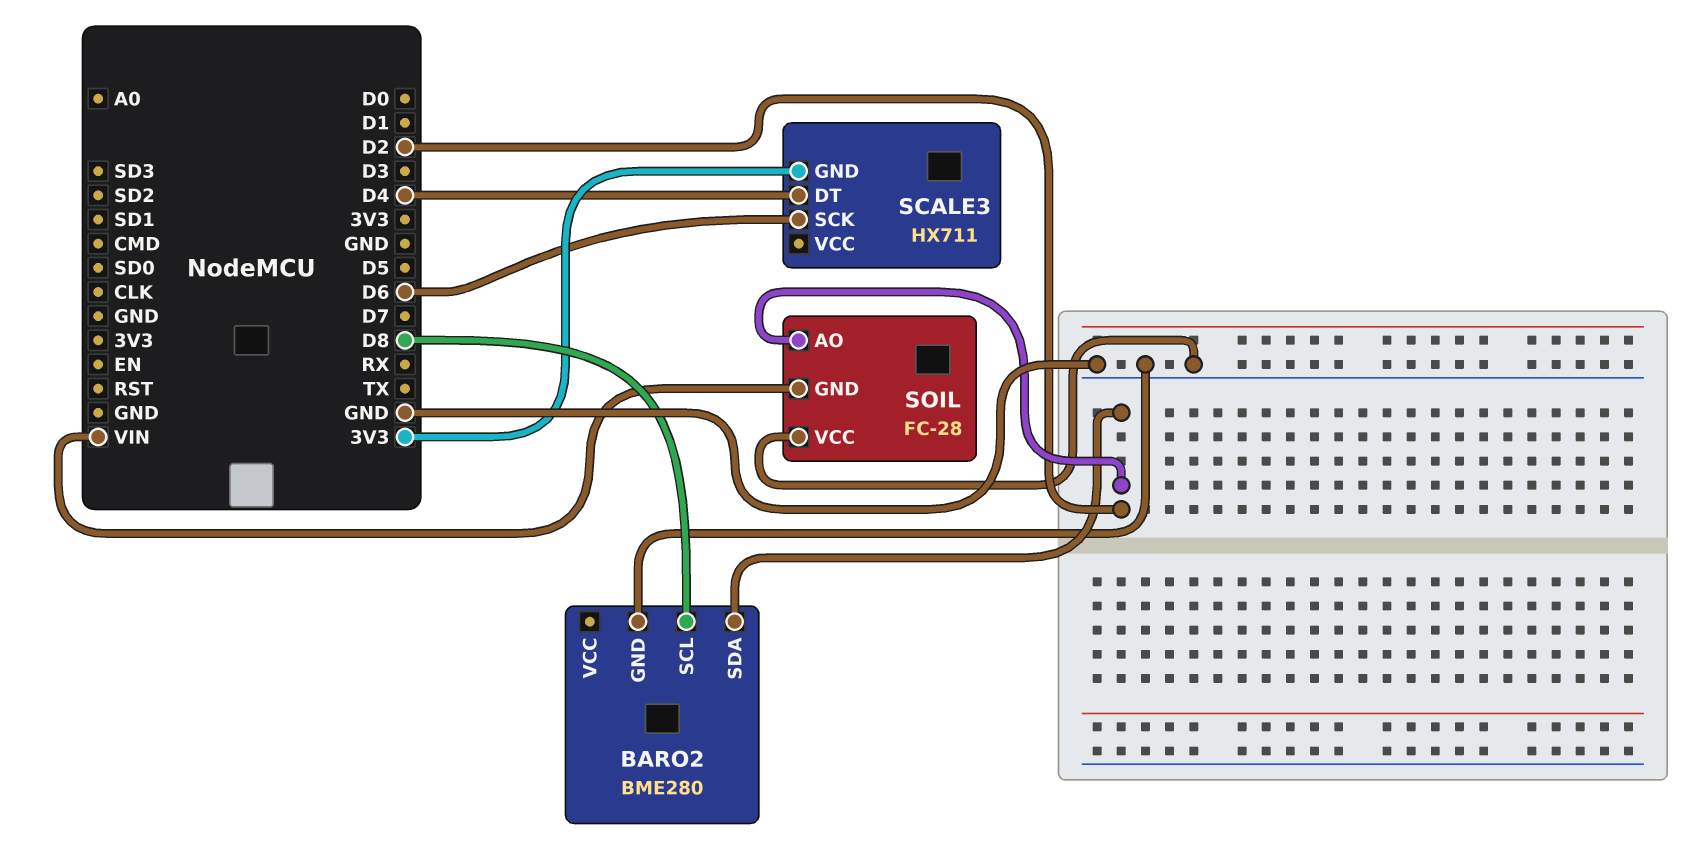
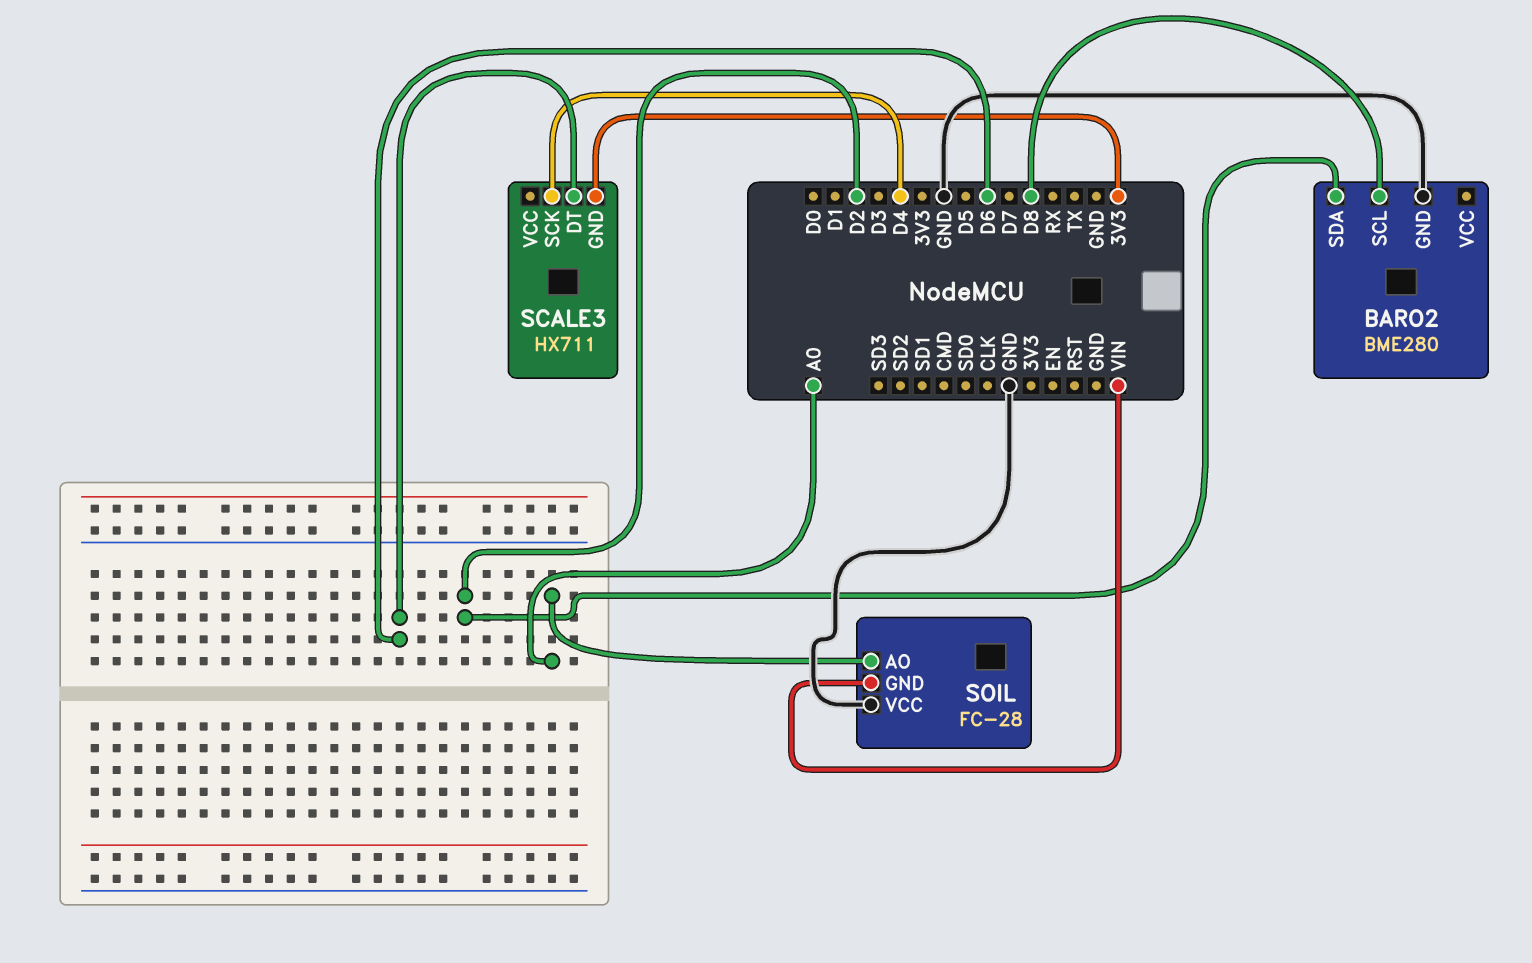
SCALE3 pin DT: D4 -> D6
SCALE3 pin SCK: D6 -> D4
SOIL pin AO: D2 -> A0

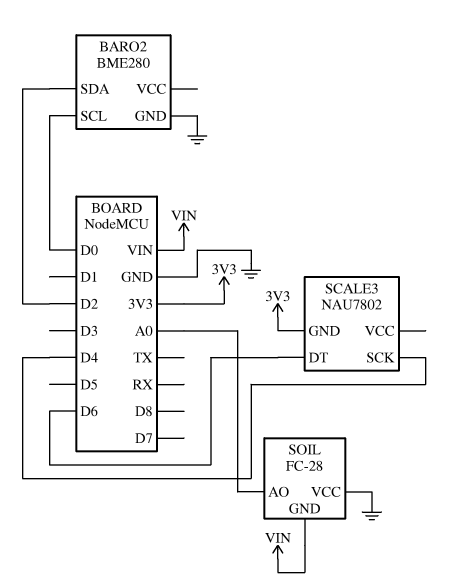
BARO2 pin SCL: D8 -> D0
SCALE3: HX711 -> NAU7802

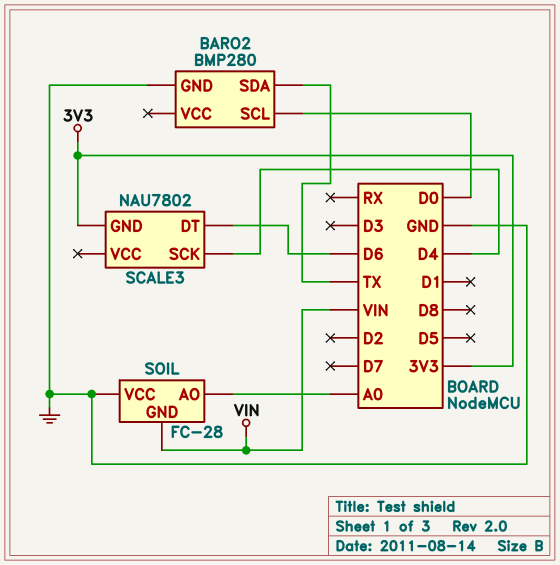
BARO2: BME280 -> BMP280
BARO2 pin SDA: D2 -> TX

